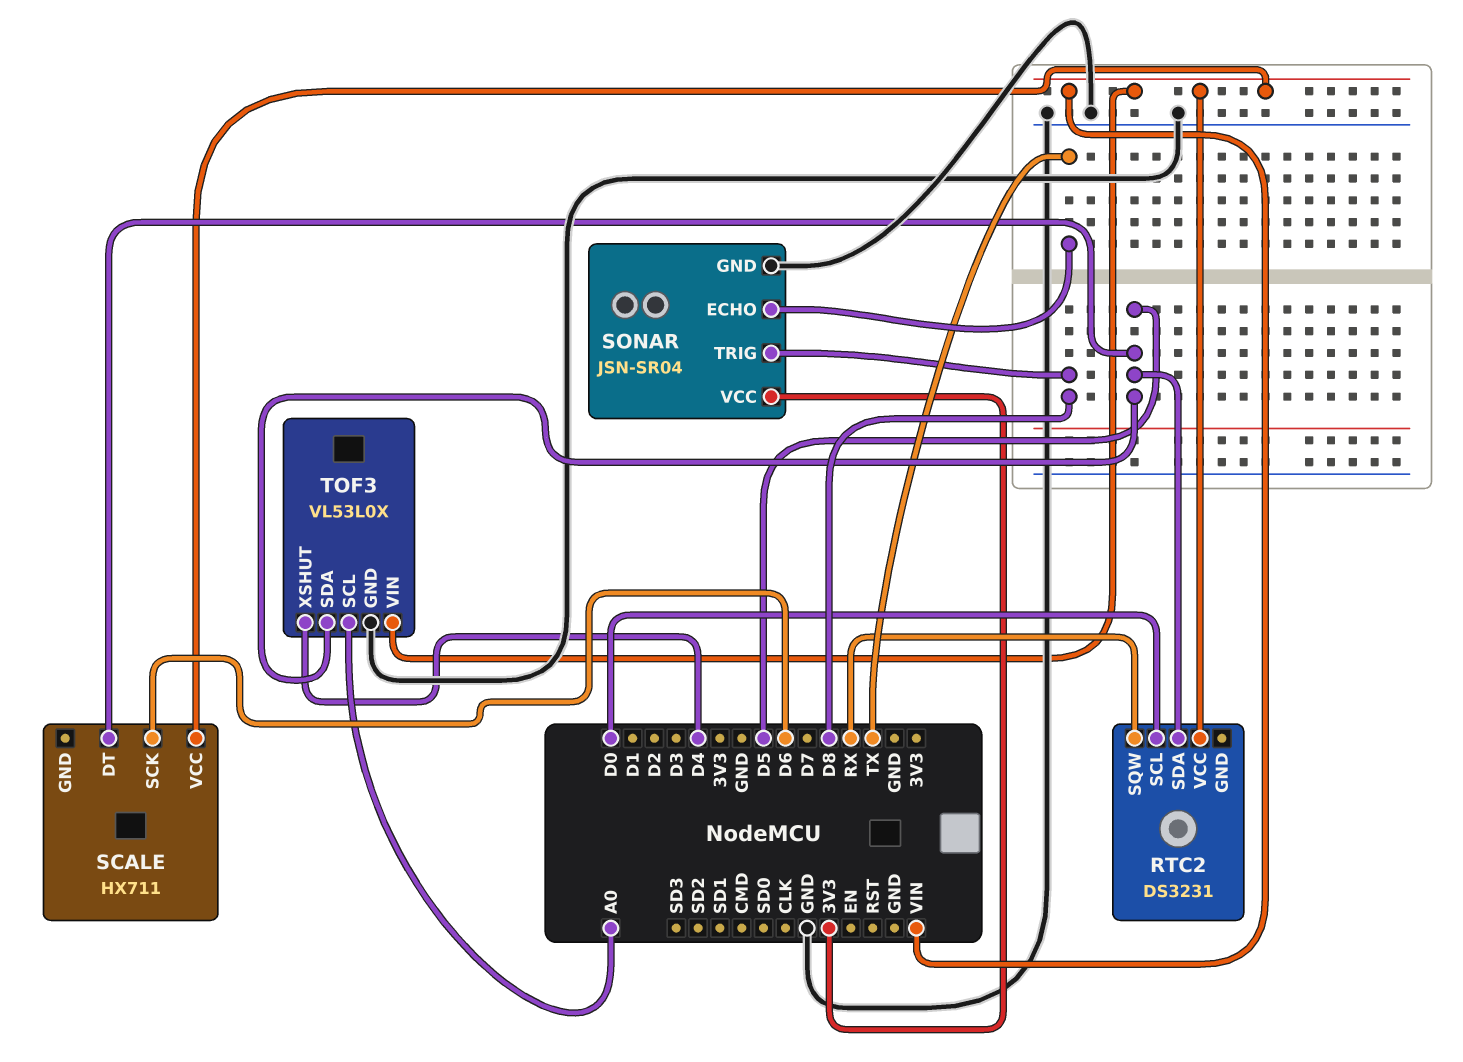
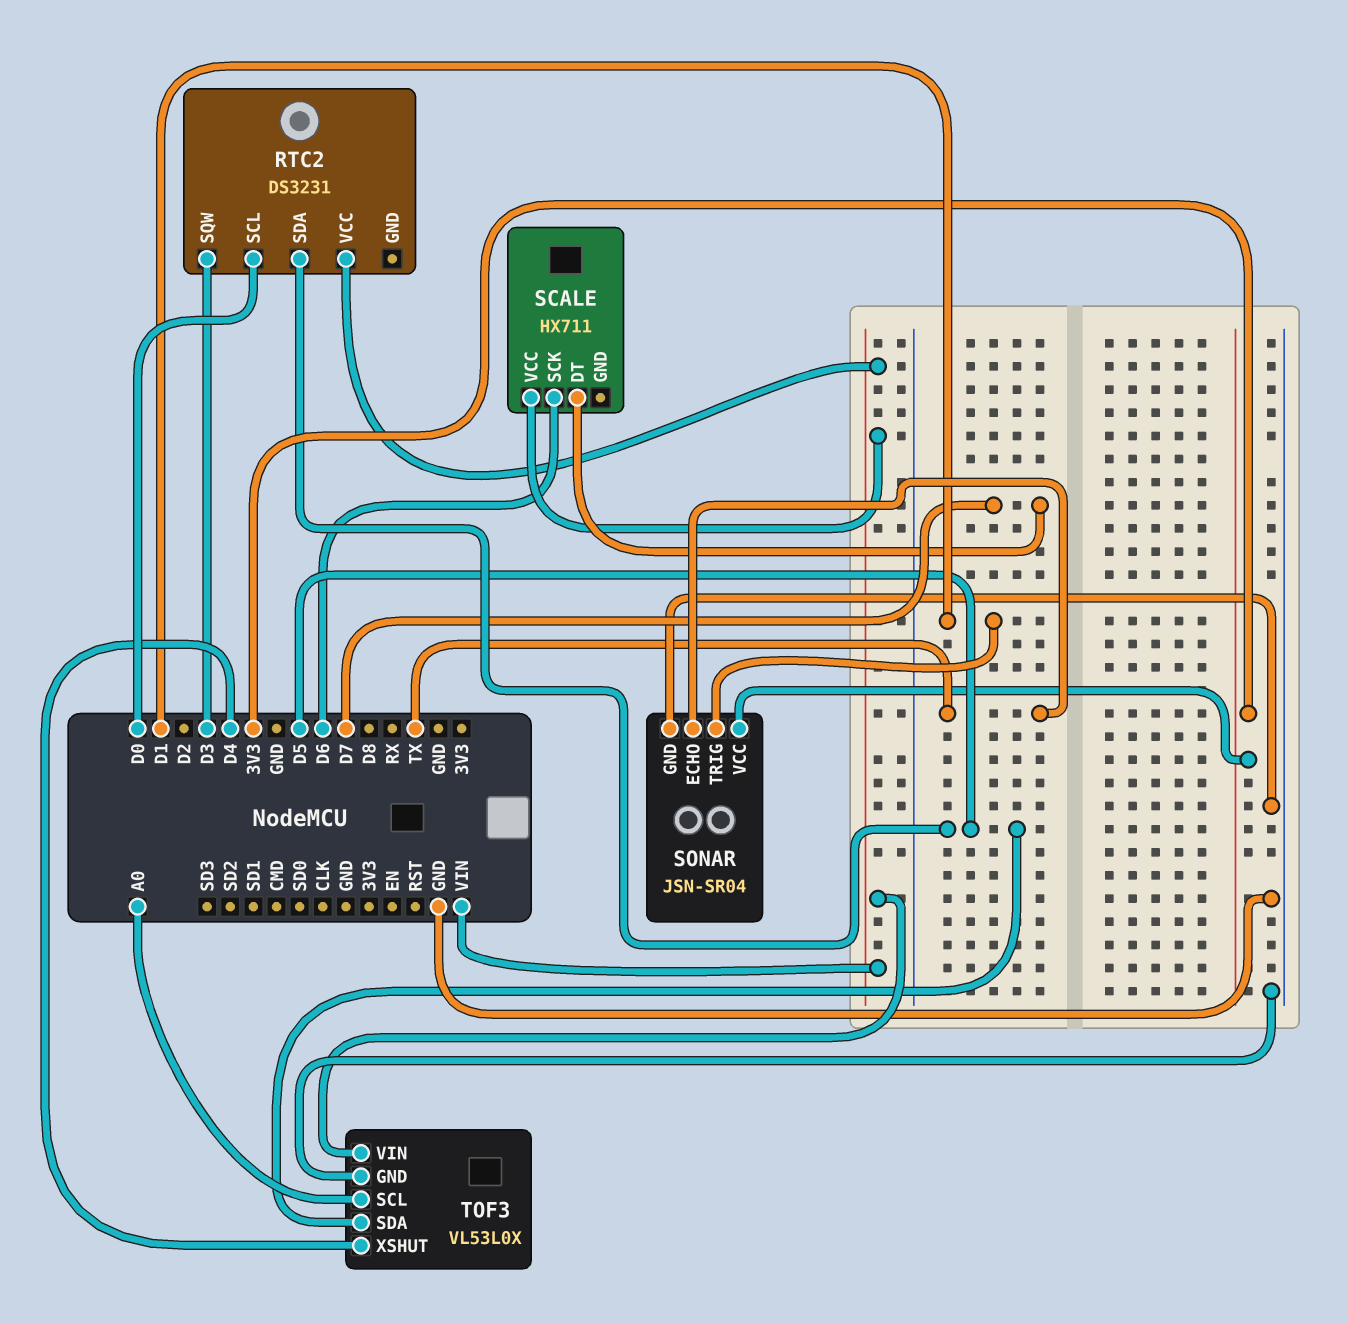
RTC2 pin SQW: RX -> D3
SCALE pin DT: D5 -> D7
SONAR pin TRIG: D8 -> D1

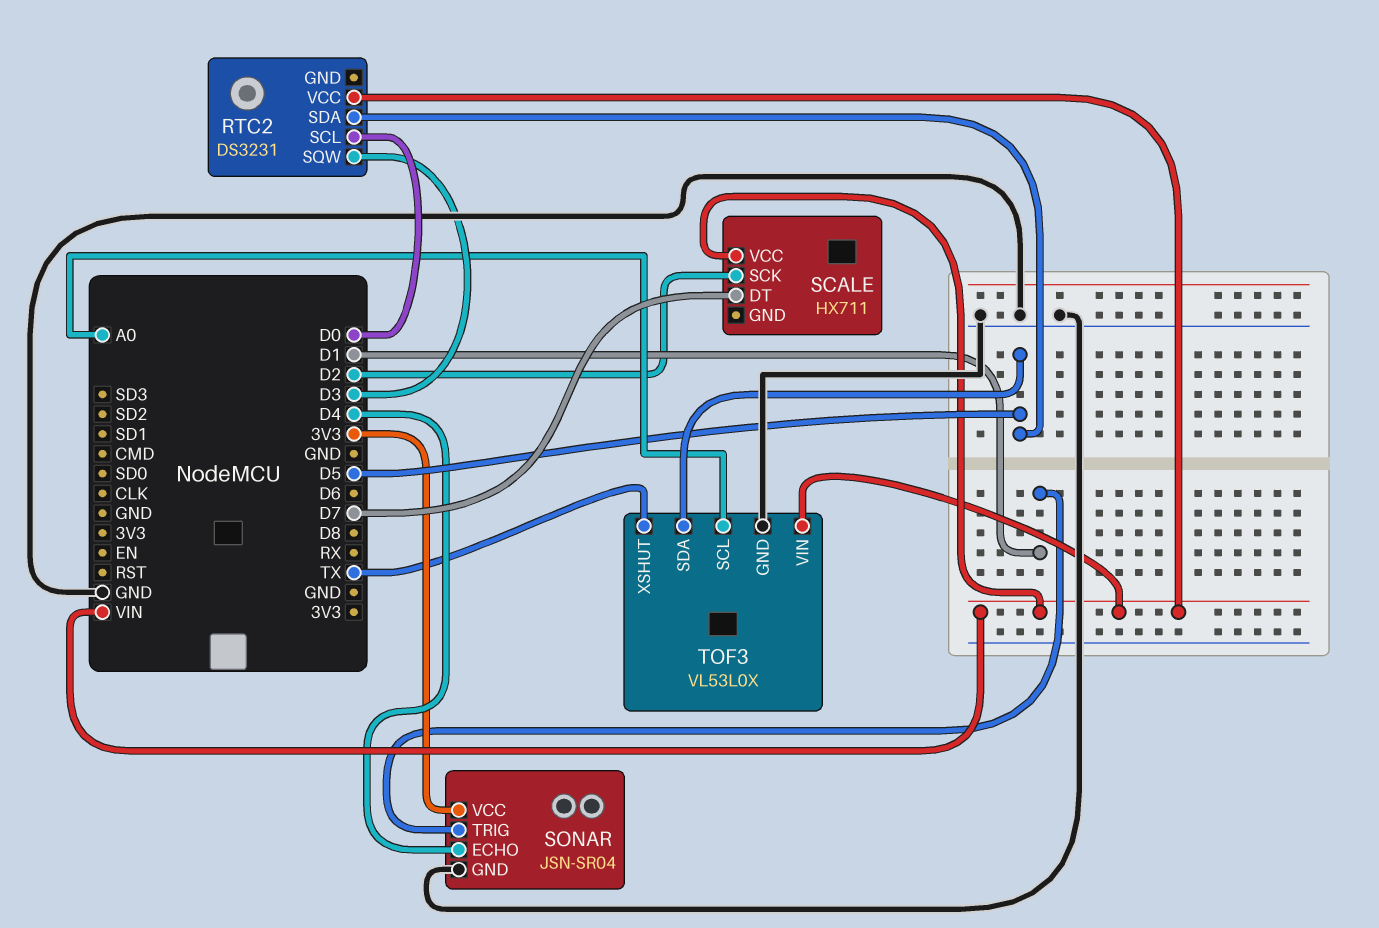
SCALE pin SCK: D6 -> D2
SONAR pin ECHO: TX -> D4
TOF3 pin XSHUT: D4 -> TX

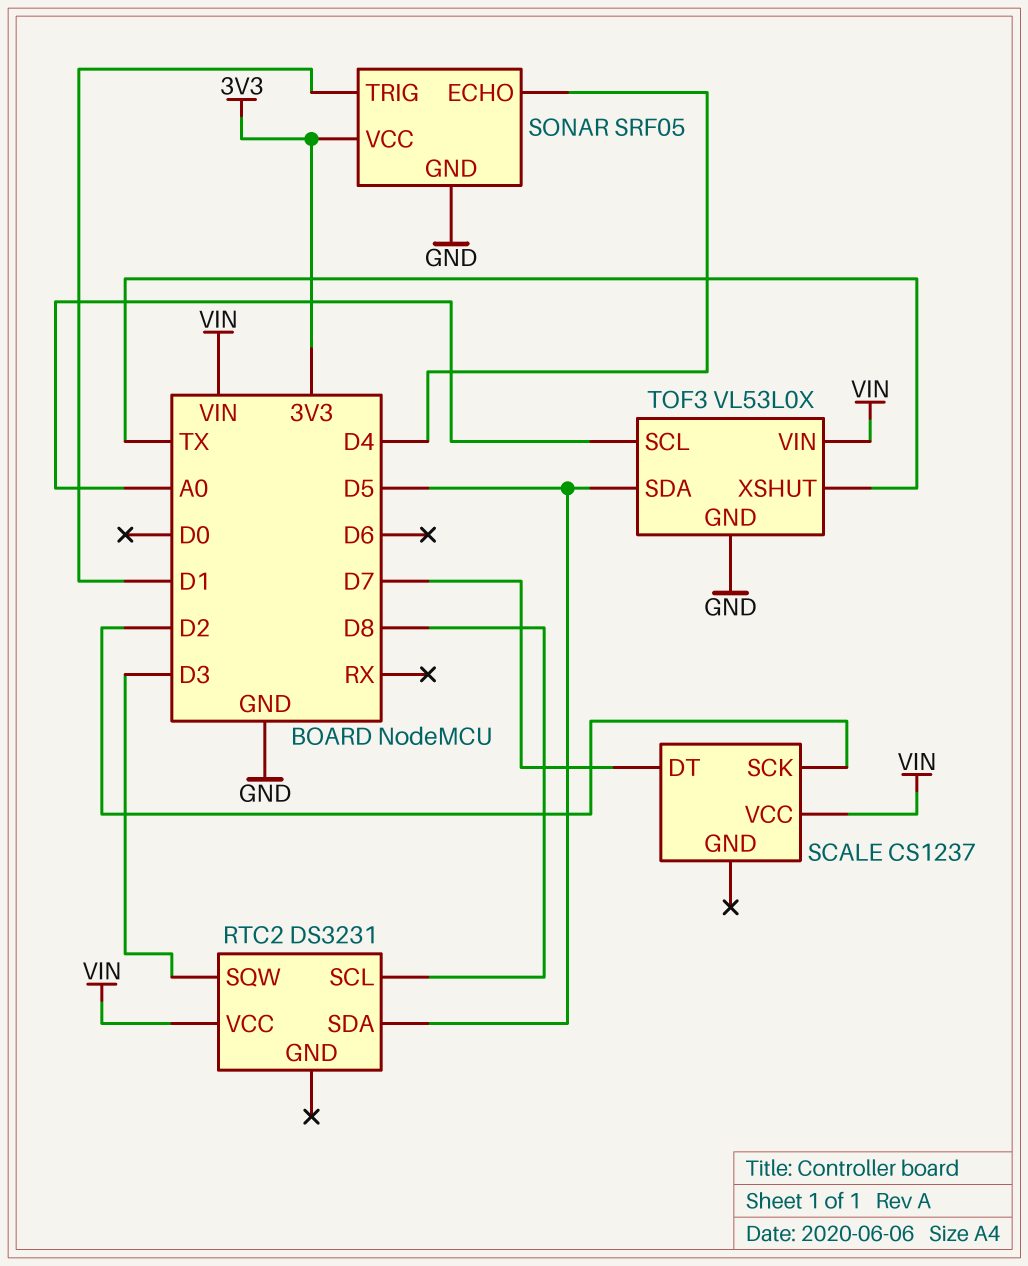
RTC2 pin SCL: D0 -> D8
SCALE: HX711 -> CS1237
SONAR: JSN-SR04 -> SRF05

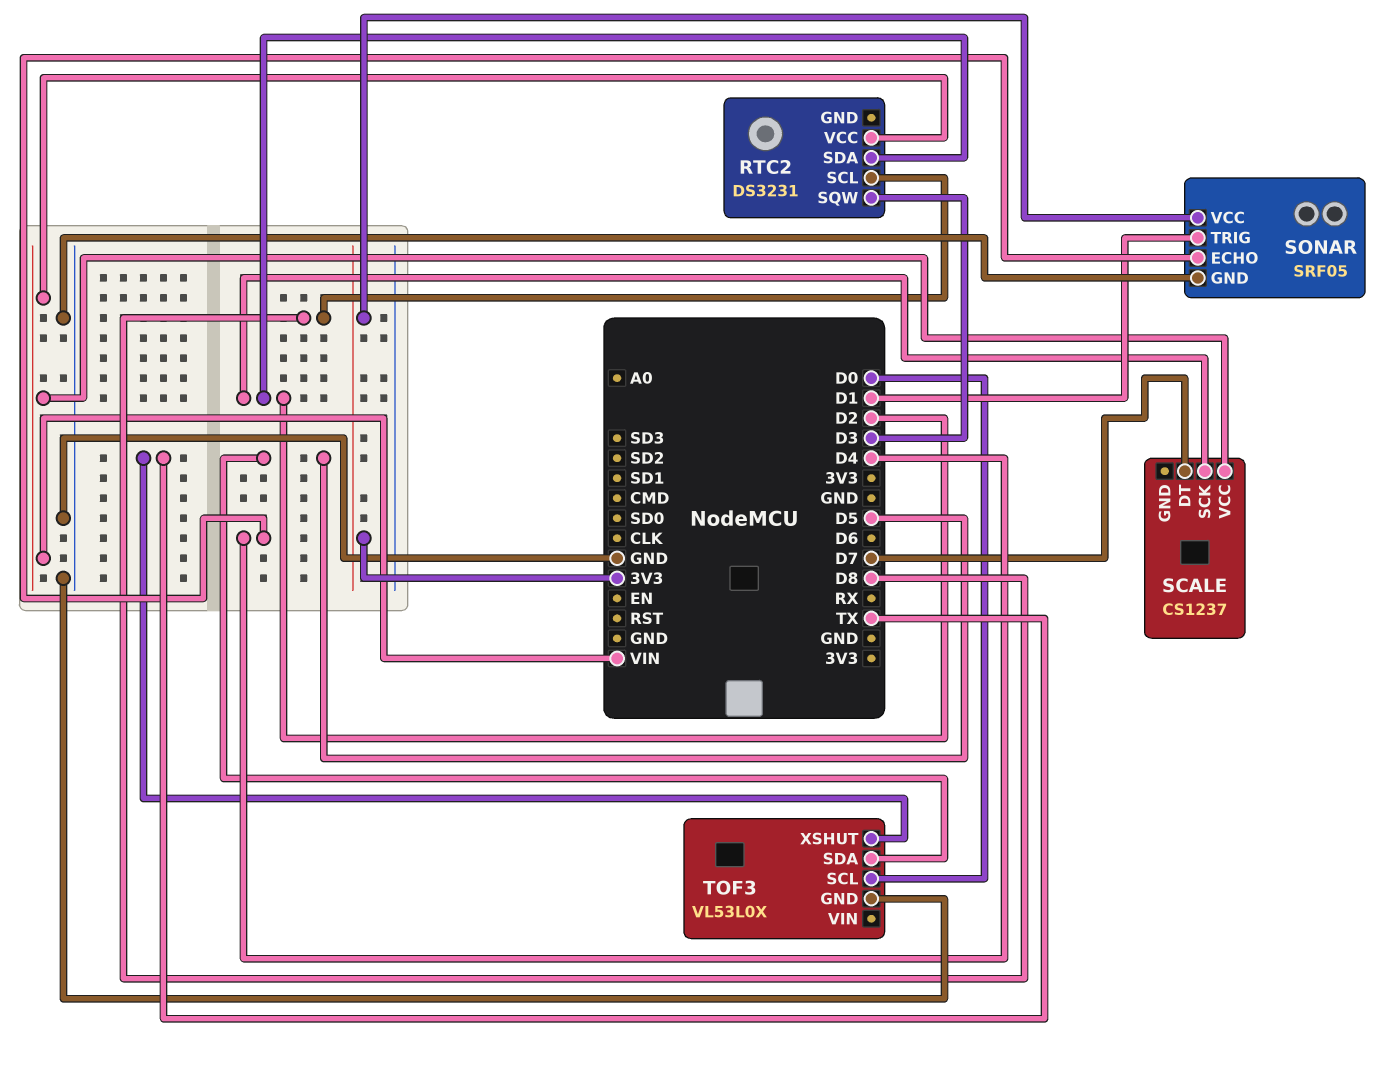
RTC2 pin SDA: D5 -> D2
TOF3 pin SCL: A0 -> D0
TOF3 pin VIN: VIN -> none

